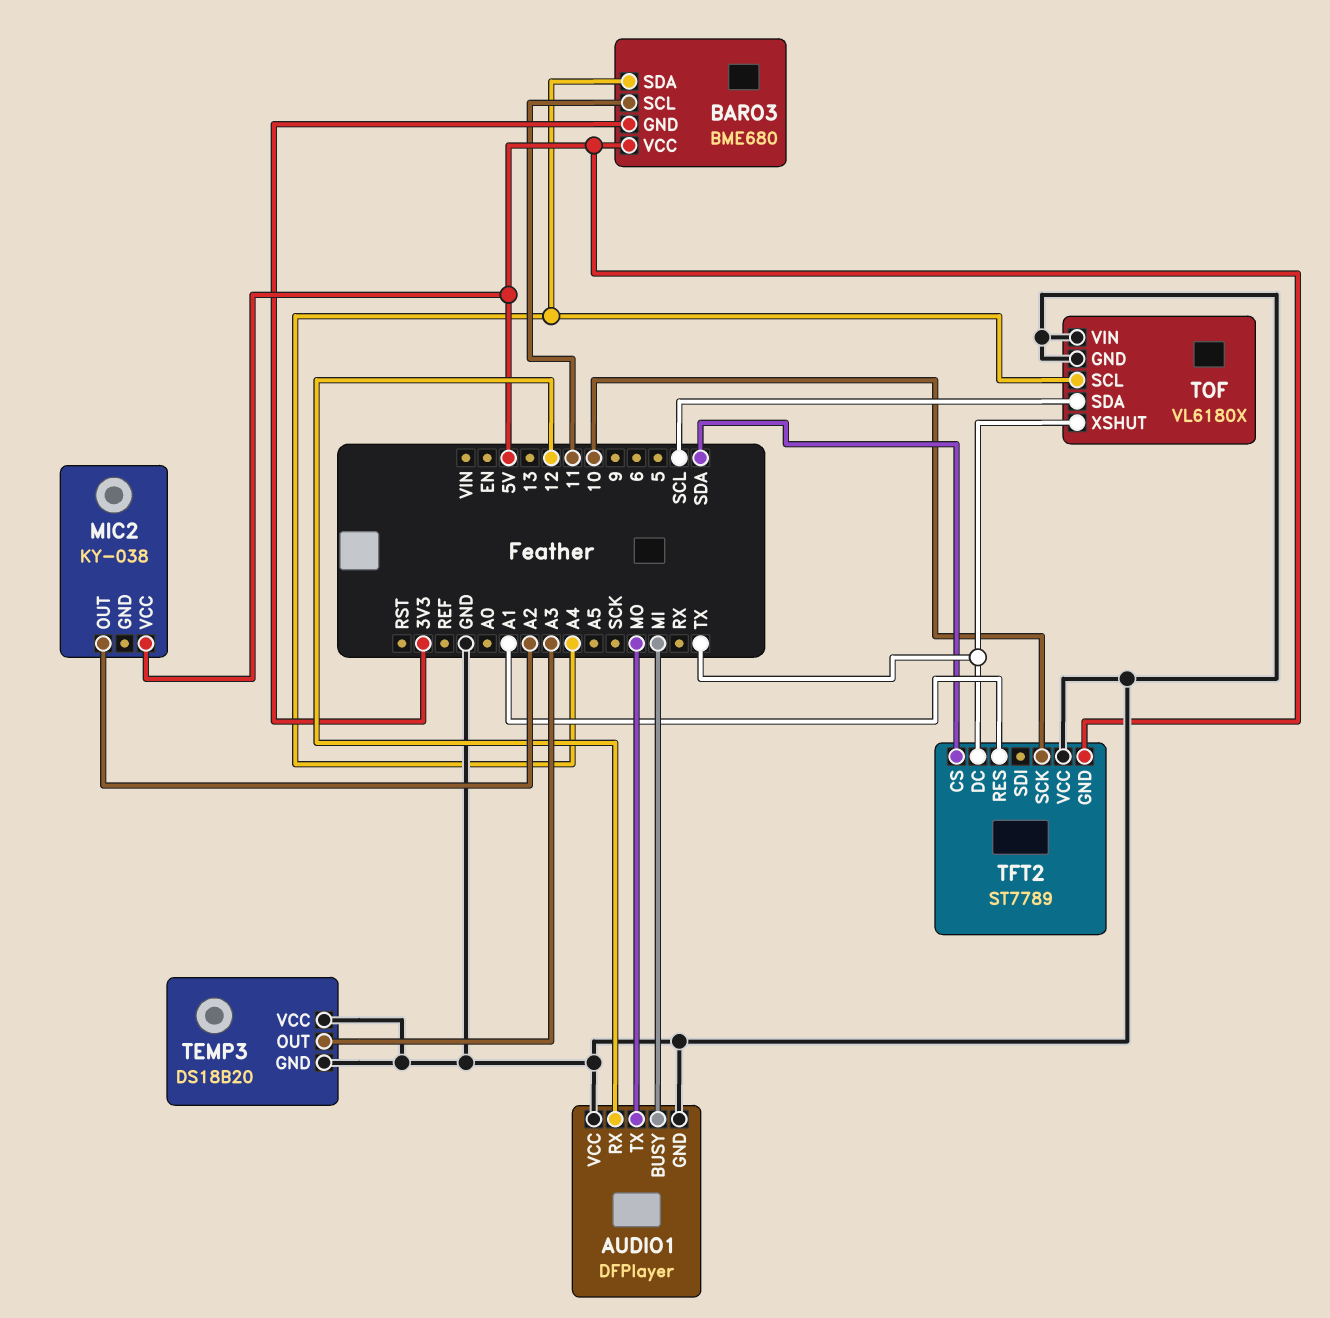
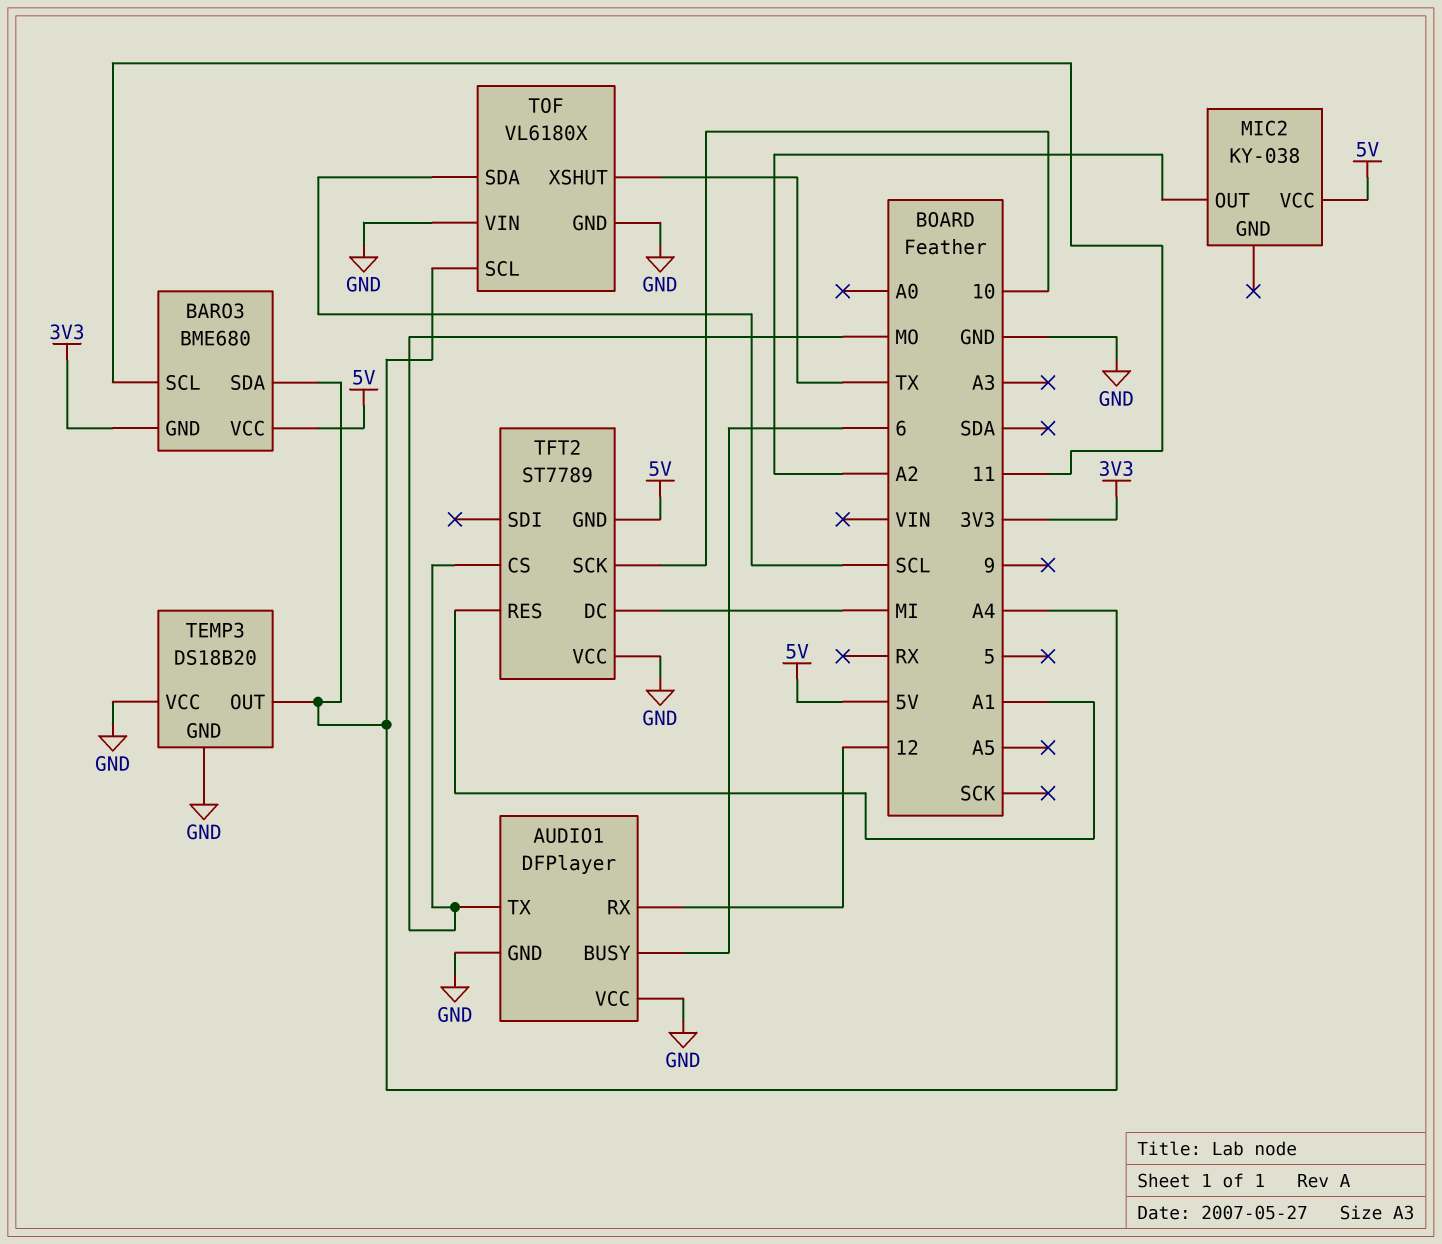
AUDIO1 pin BUSY: MI -> 6
TEMP3 pin OUT: A3 -> A4
TFT2 pin CS: SDA -> MO
TFT2 pin DC: TX -> MI

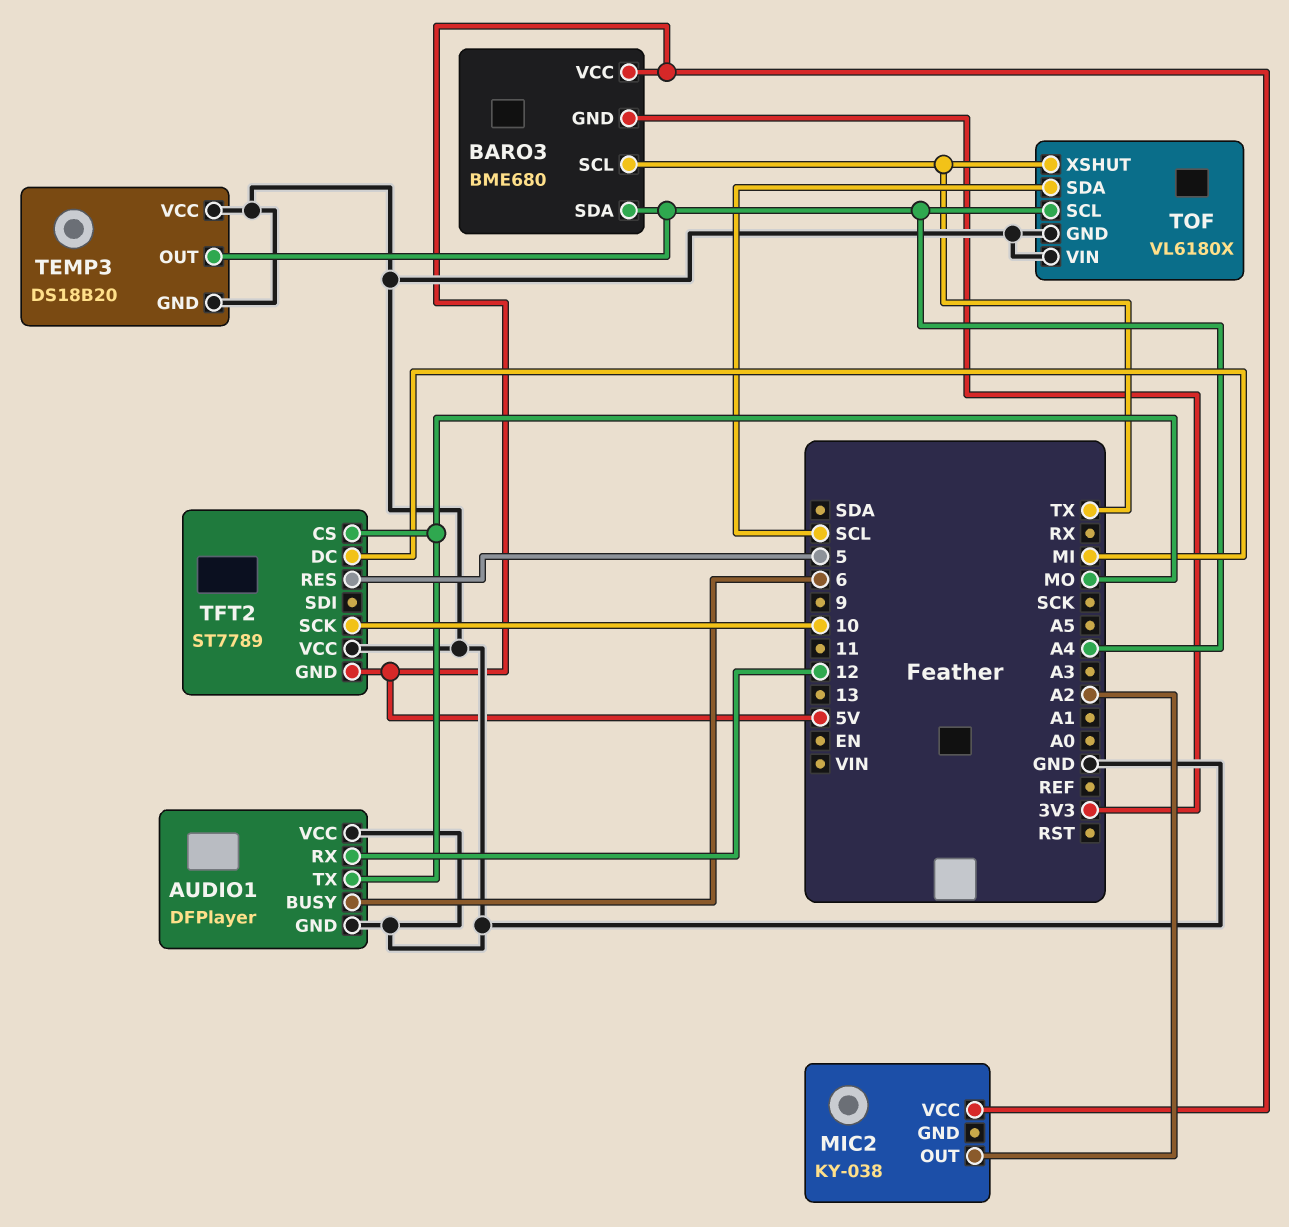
BARO3 pin SCL: 11 -> TX
TFT2 pin RES: A1 -> 5

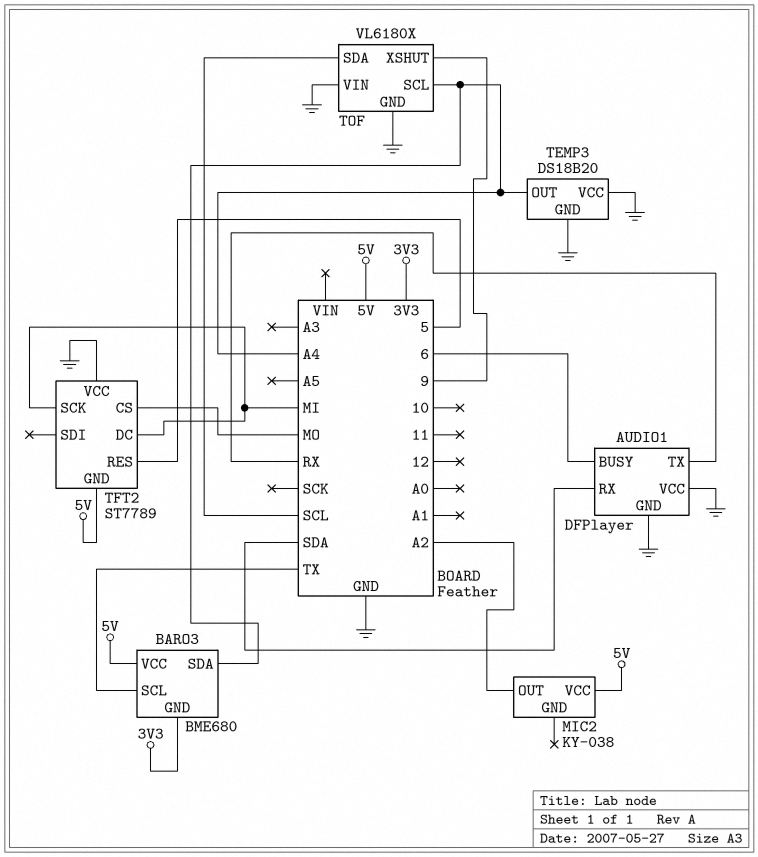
AUDIO1 pin RX: 12 -> SDA
AUDIO1 pin TX: MO -> RX
TFT2 pin SCK: 10 -> MI
TOF pin XSHUT: TX -> 9

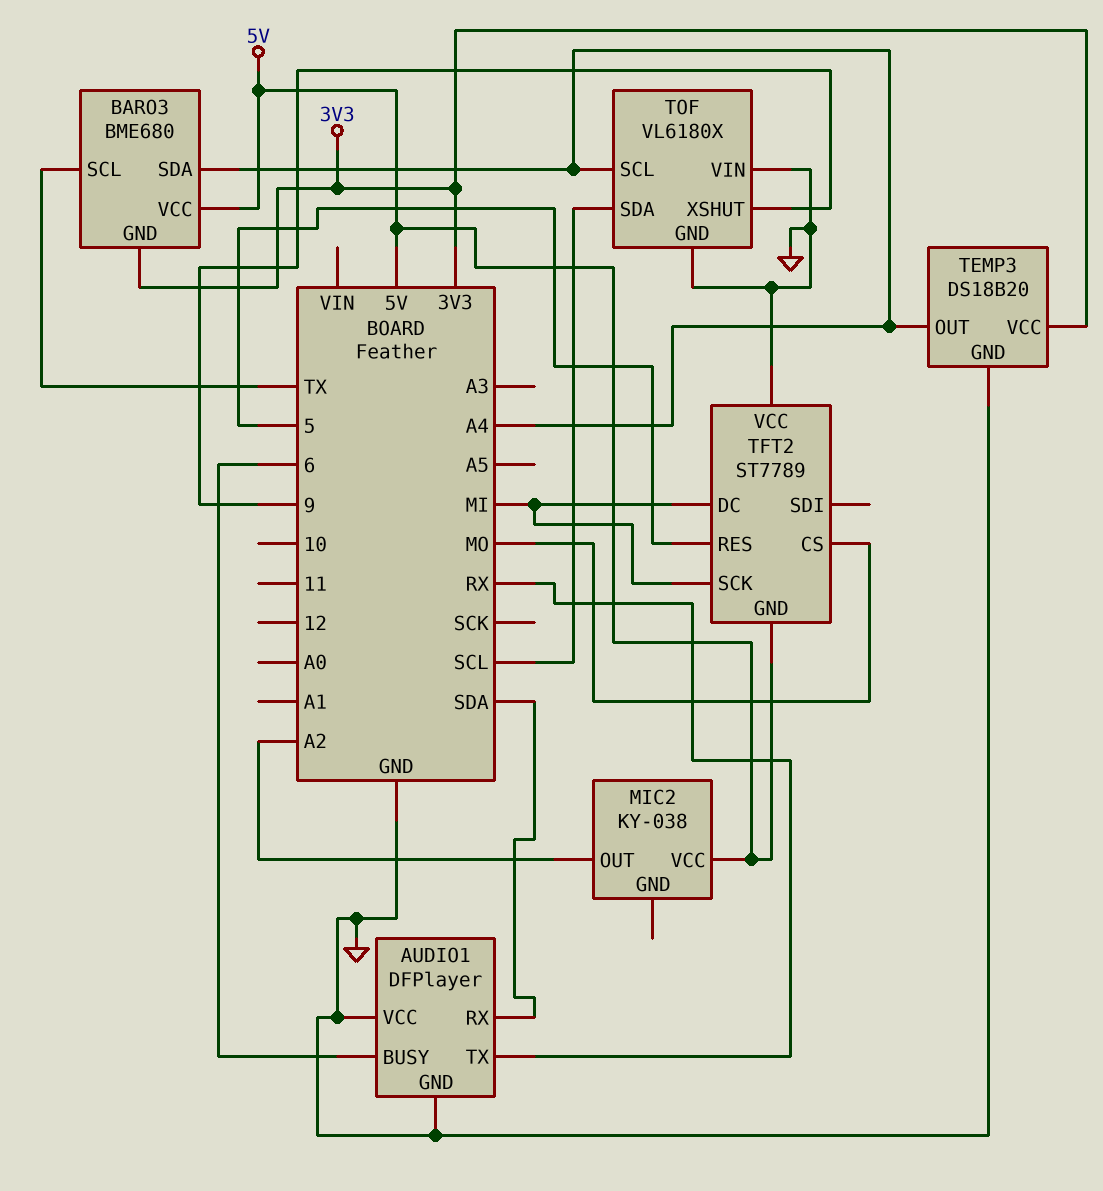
TEMP3 pin VCC: GND -> 3V3

